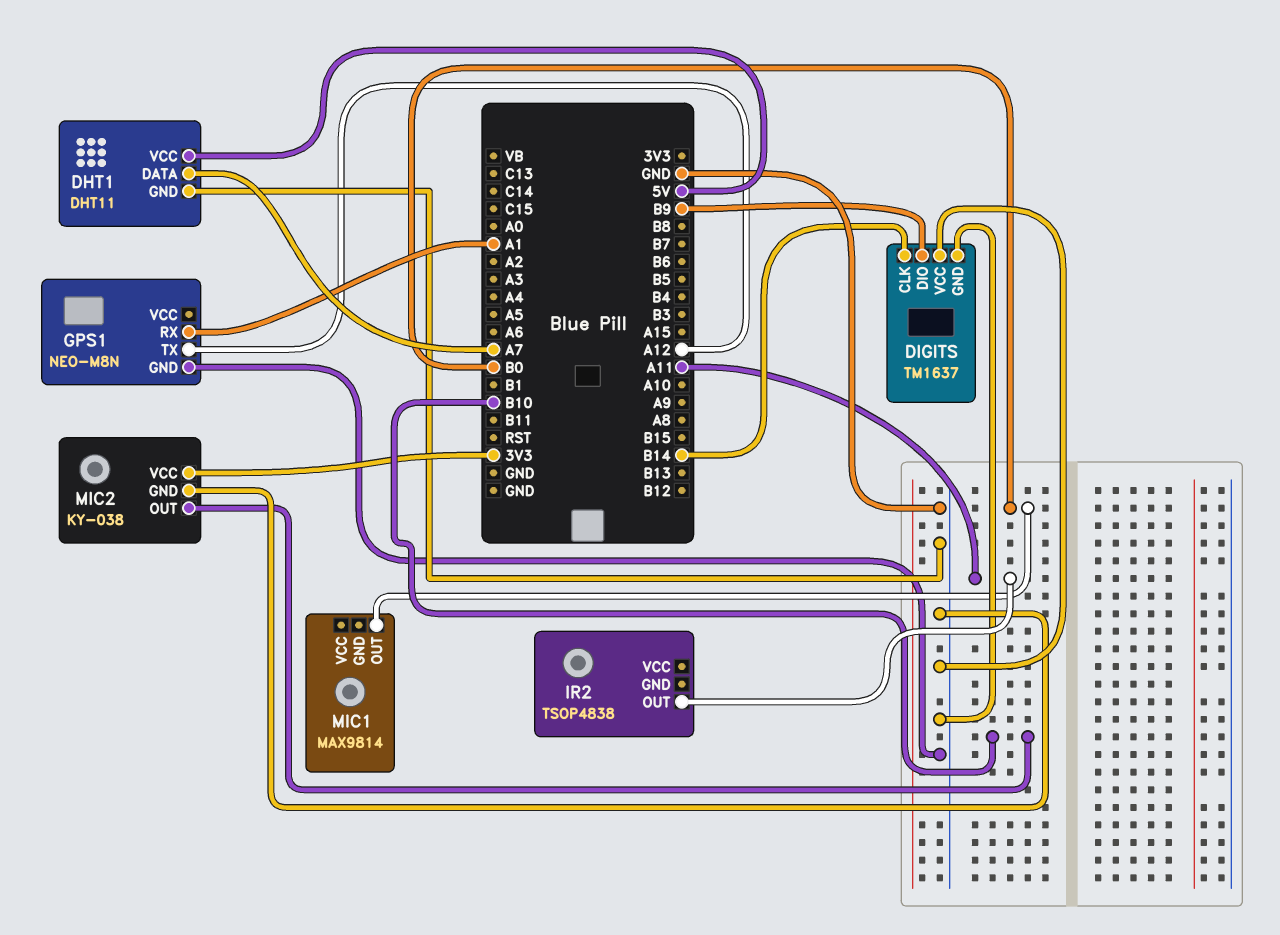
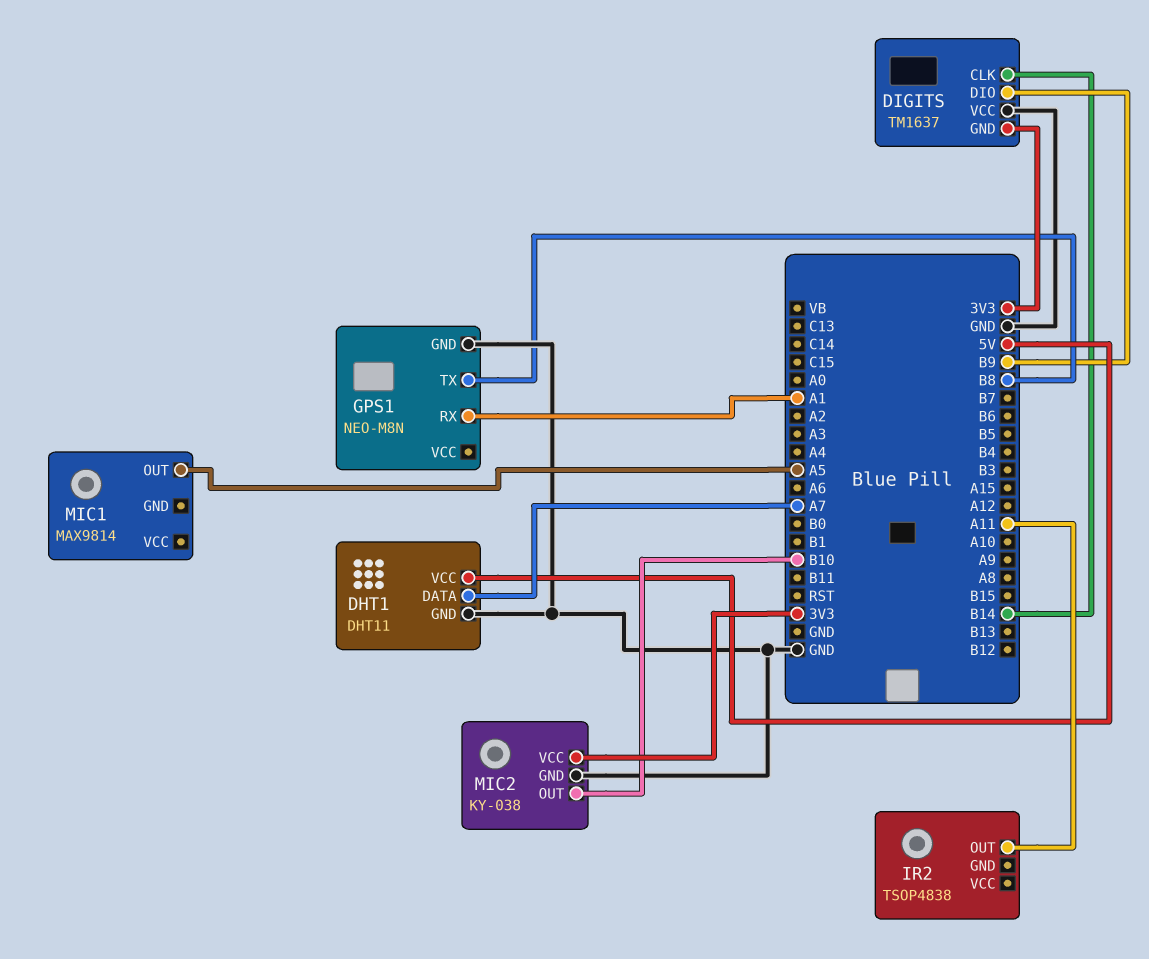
DIGITS pin GND: GND -> 3V3
GPS1 pin TX: A12 -> B8
MIC1 pin OUT: B0 -> A5

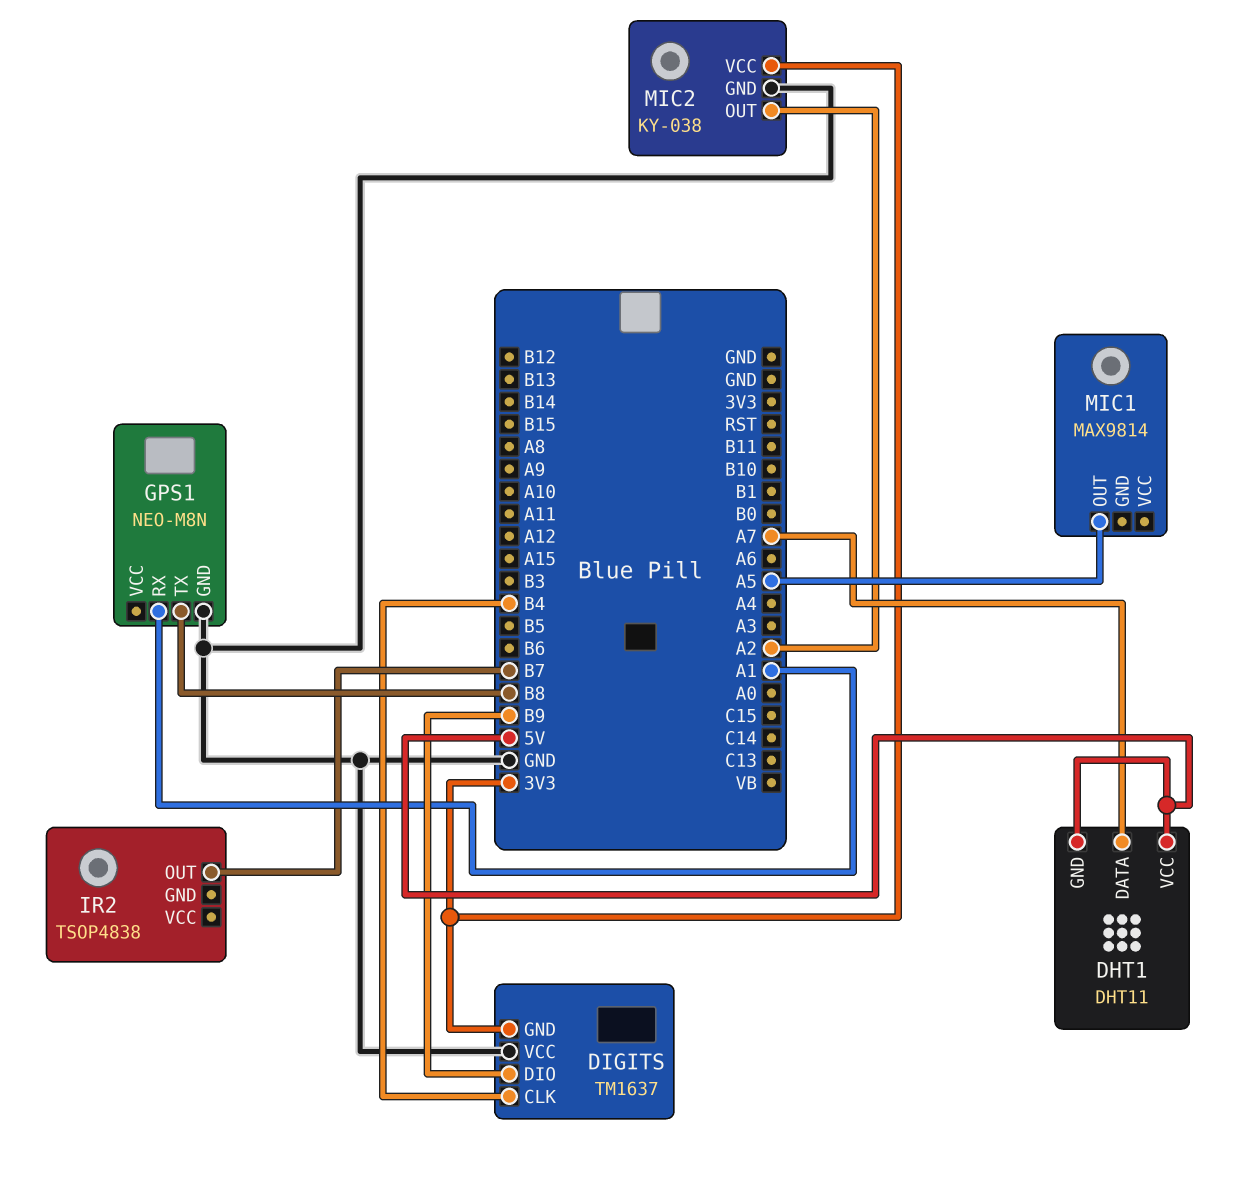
DHT1 pin GND: GND -> 5V
DIGITS pin CLK: B14 -> B4
IR2 pin OUT: A11 -> B7
MIC2 pin OUT: B10 -> A2

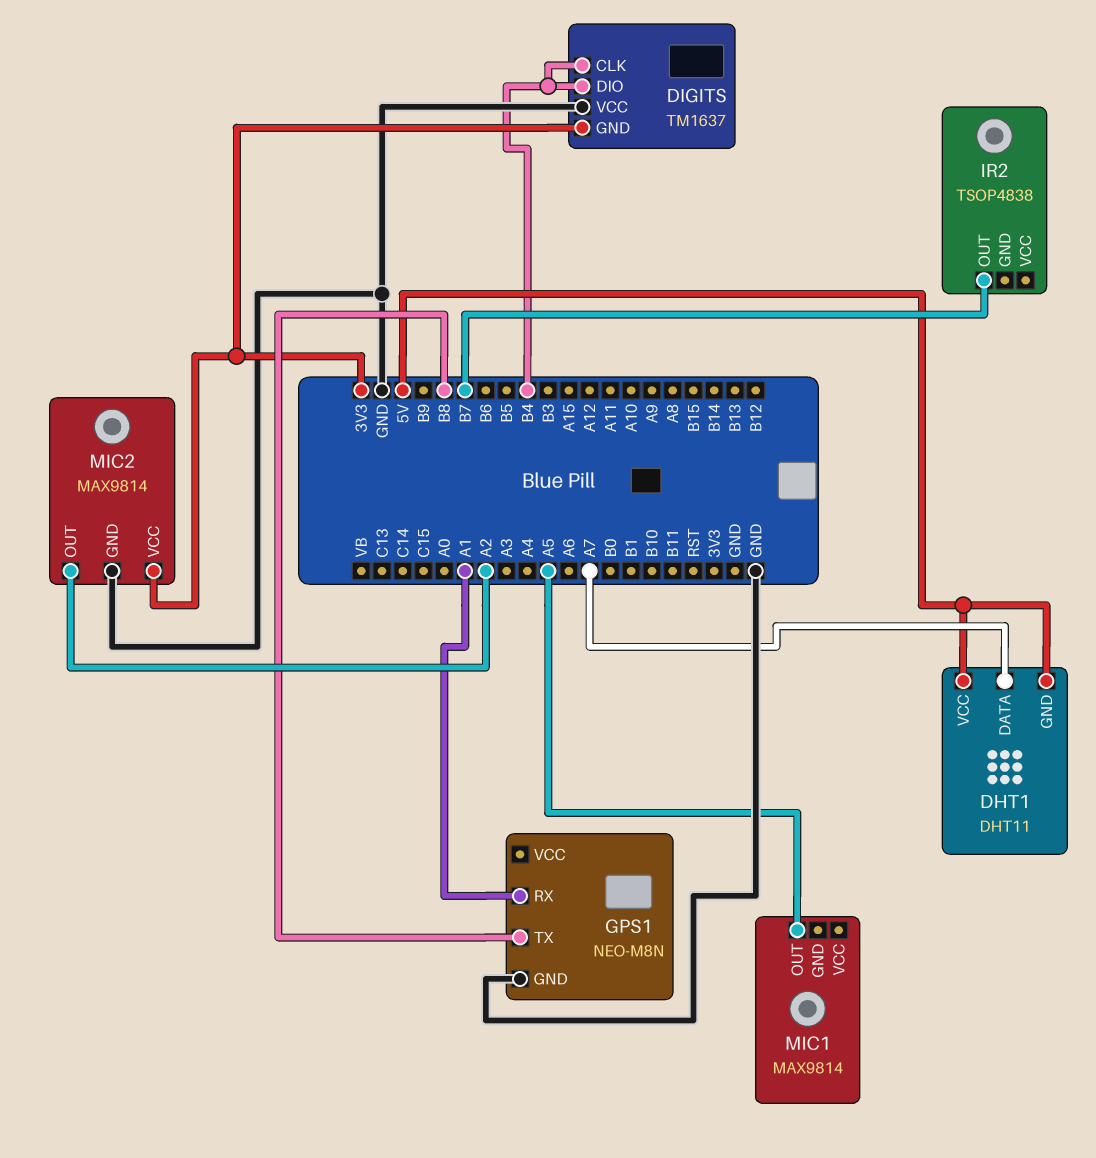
DIGITS pin DIO: B9 -> B4
MIC2: KY-038 -> MAX9814

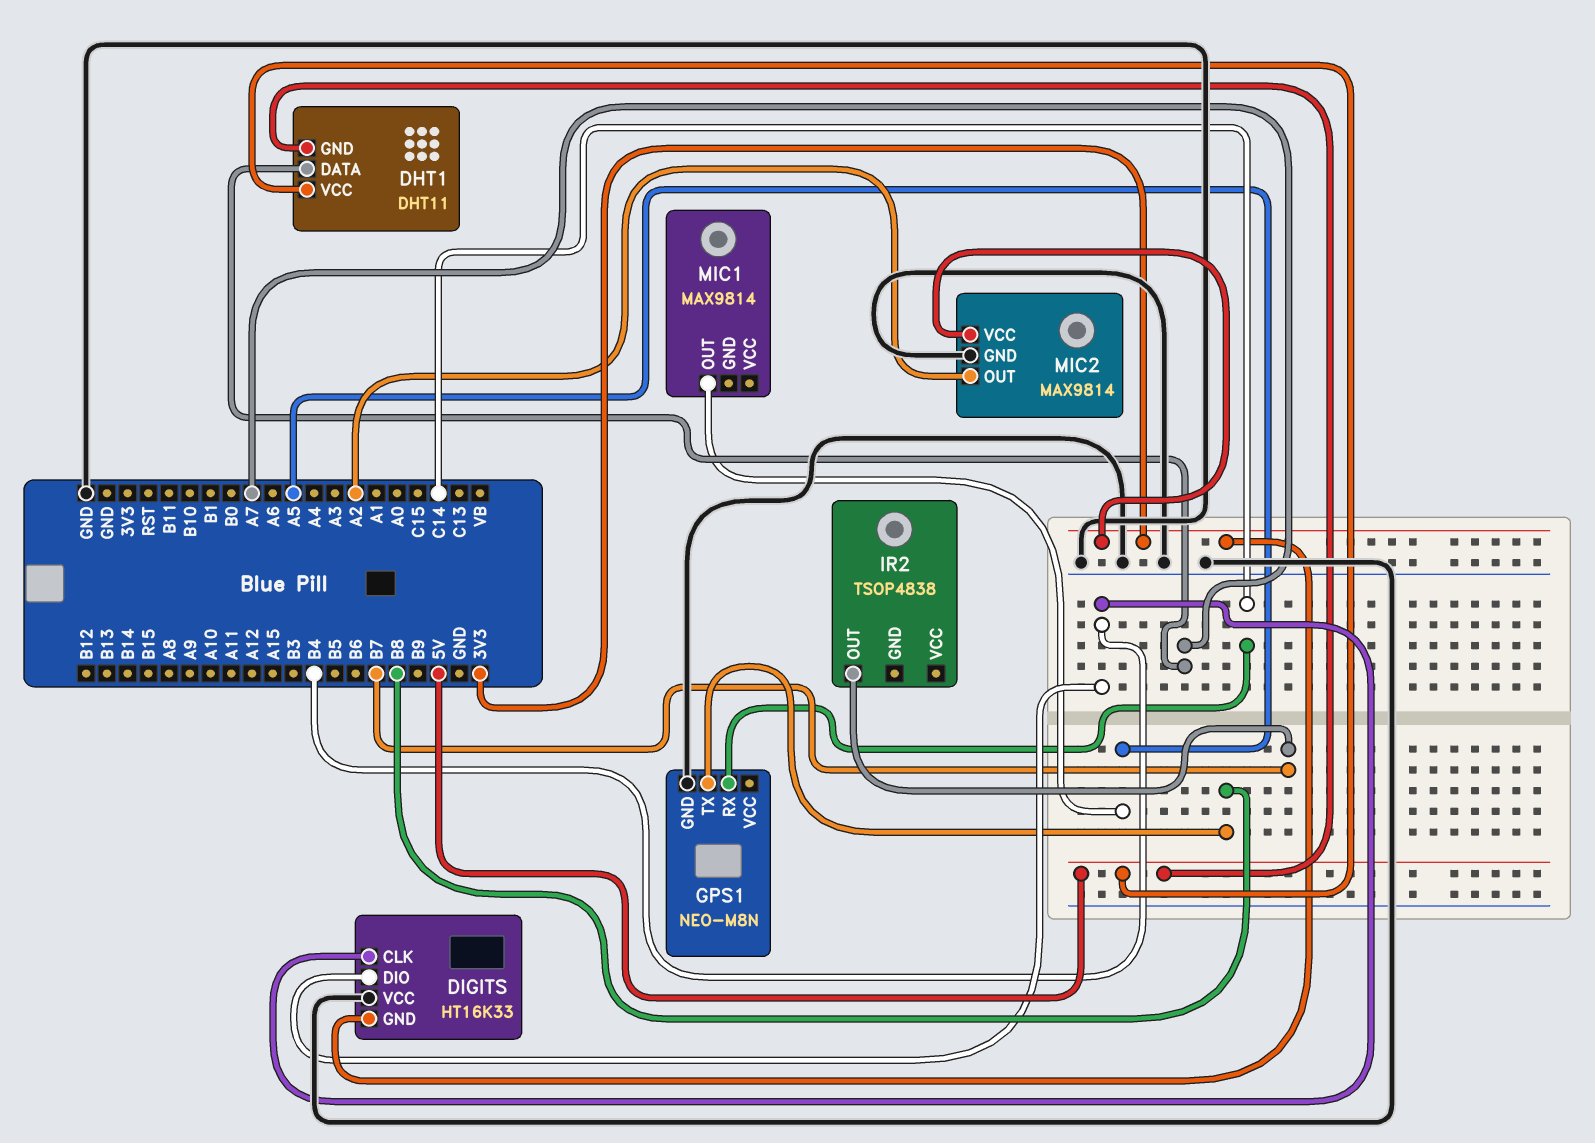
DIGITS: TM1637 -> HT16K33
GPS1 pin RX: A1 -> C14

